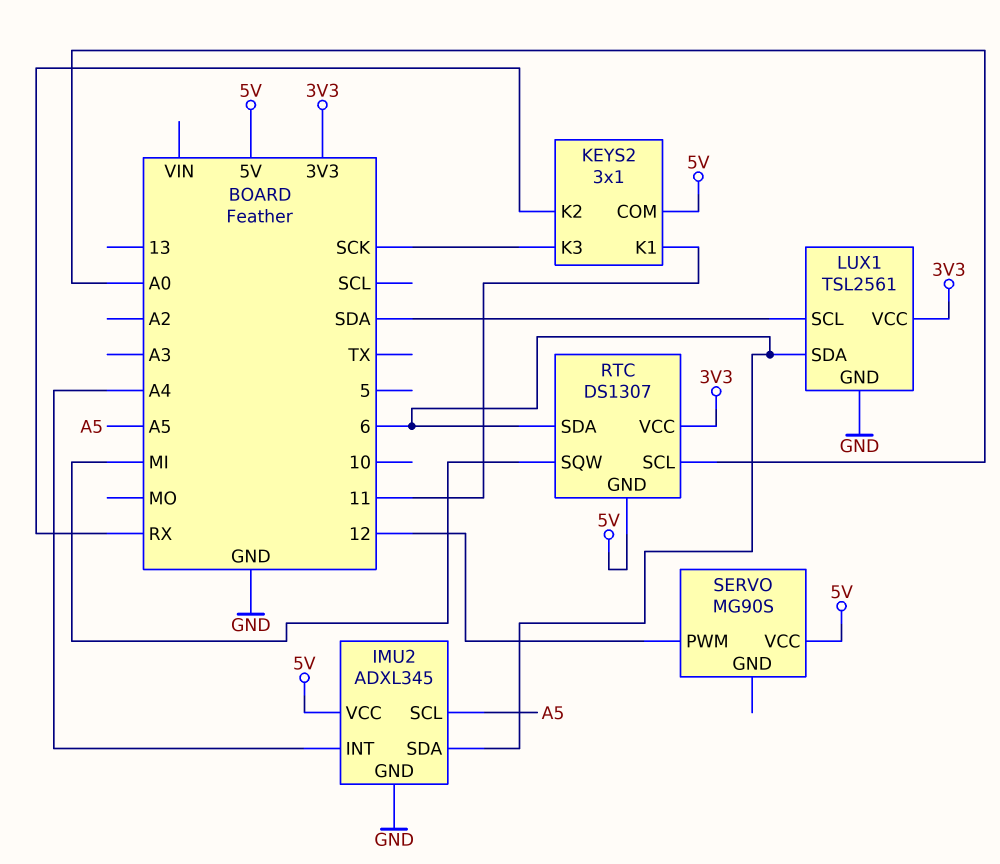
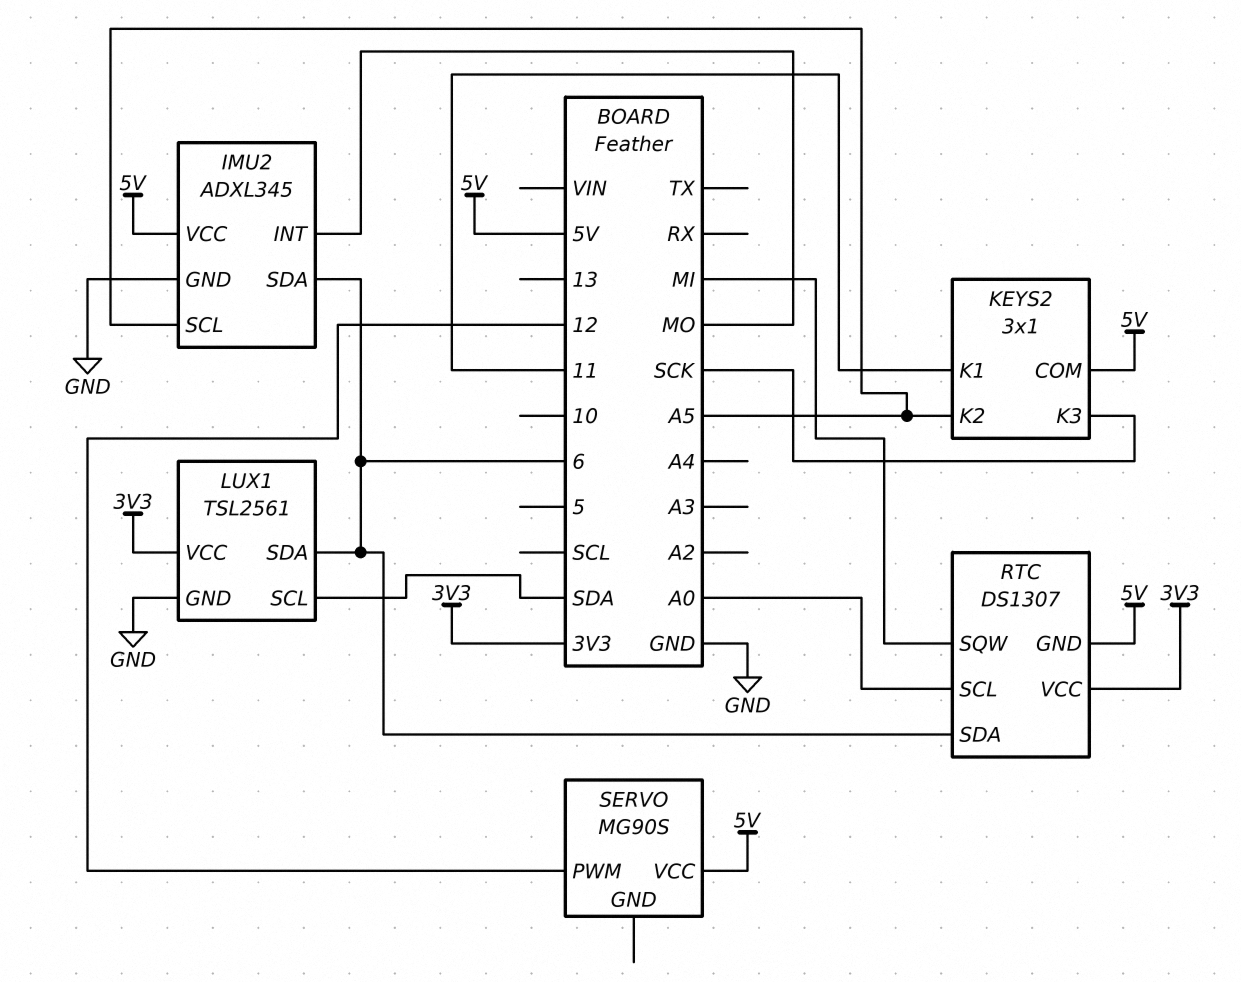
IMU2 pin INT: A4 -> MO
KEYS2 pin K2: RX -> A5

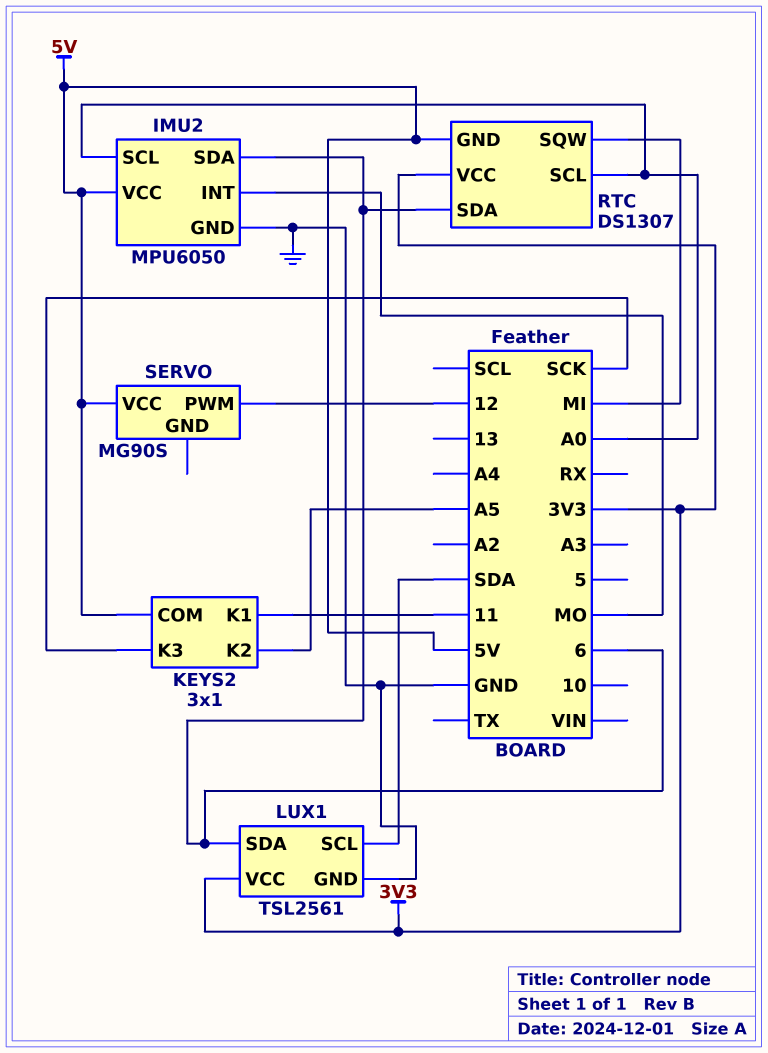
IMU2: ADXL345 -> MPU6050
IMU2 pin SCL: A5 -> A0

